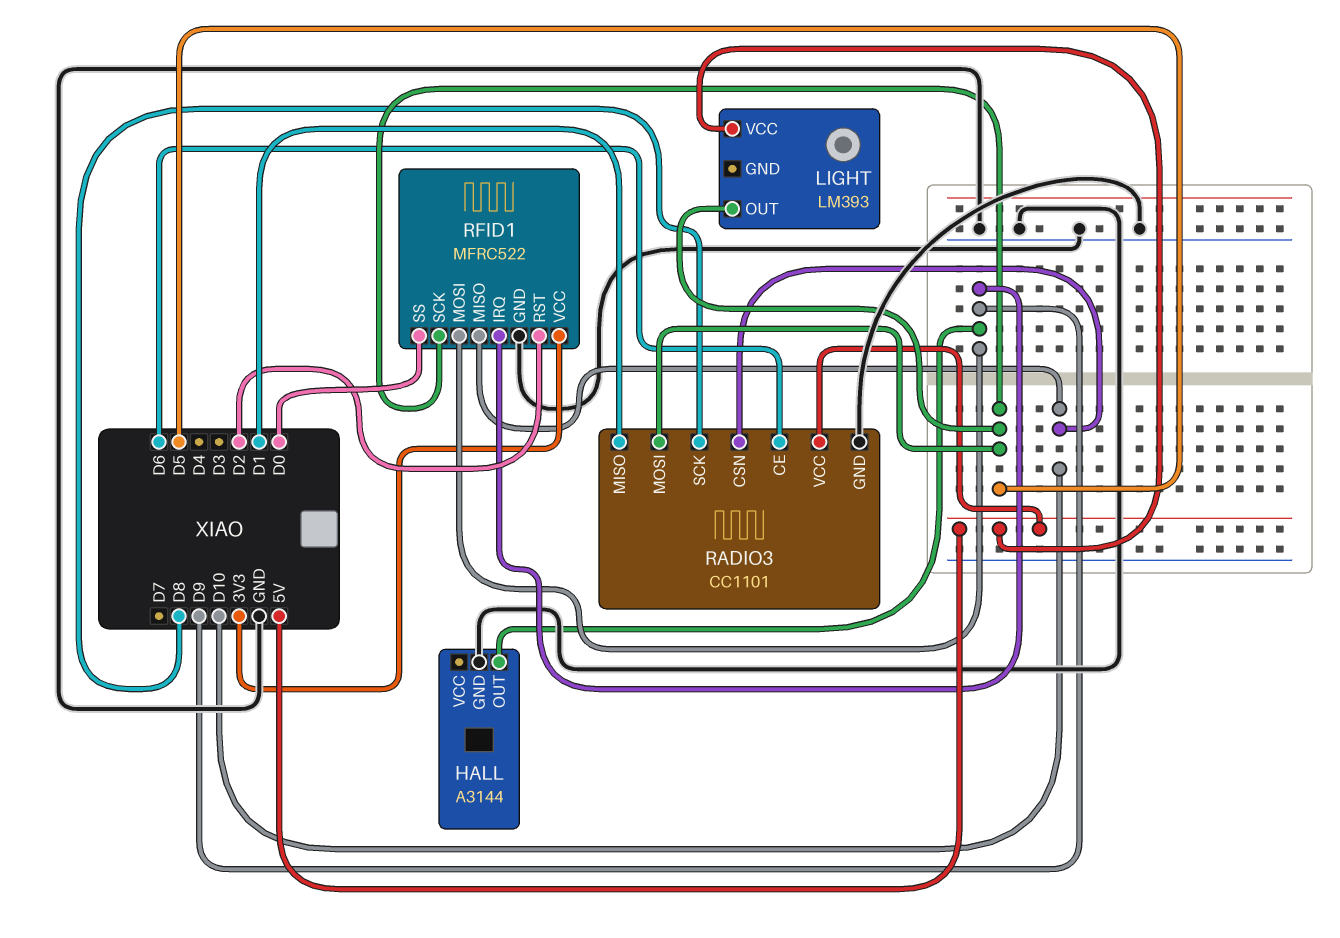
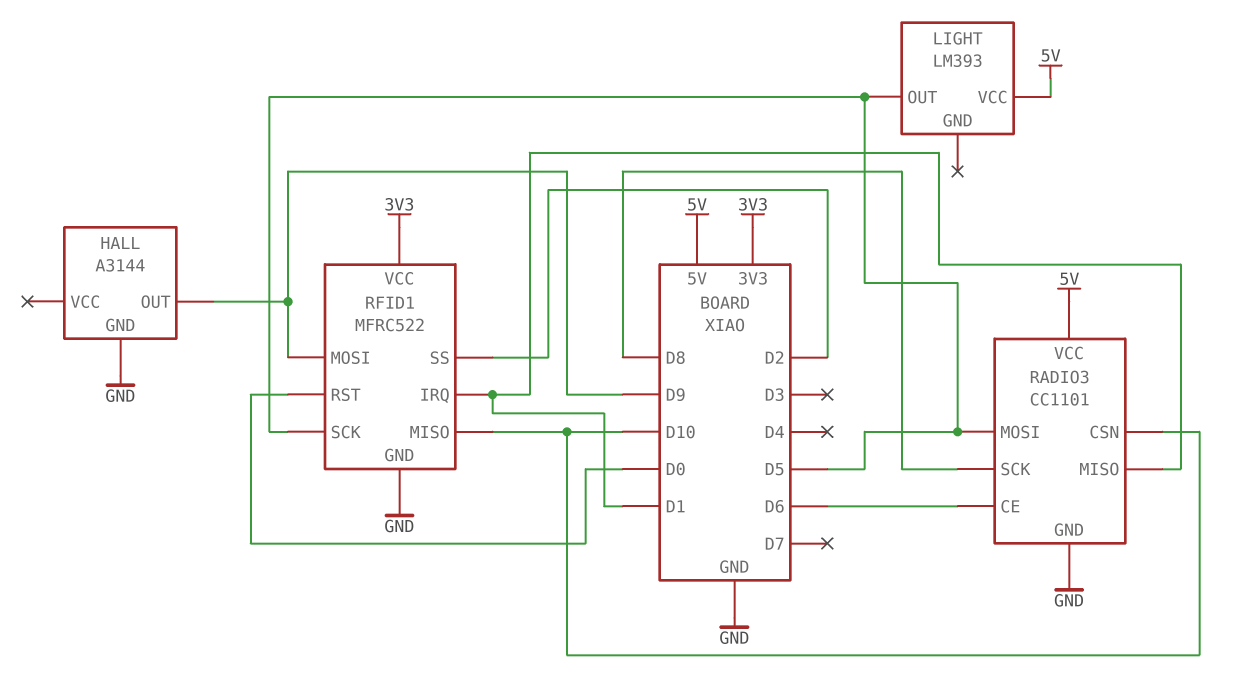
RFID1 pin IRQ: D9 -> D1
RFID1 pin RST: D2 -> D0
RFID1 pin SS: D0 -> D2

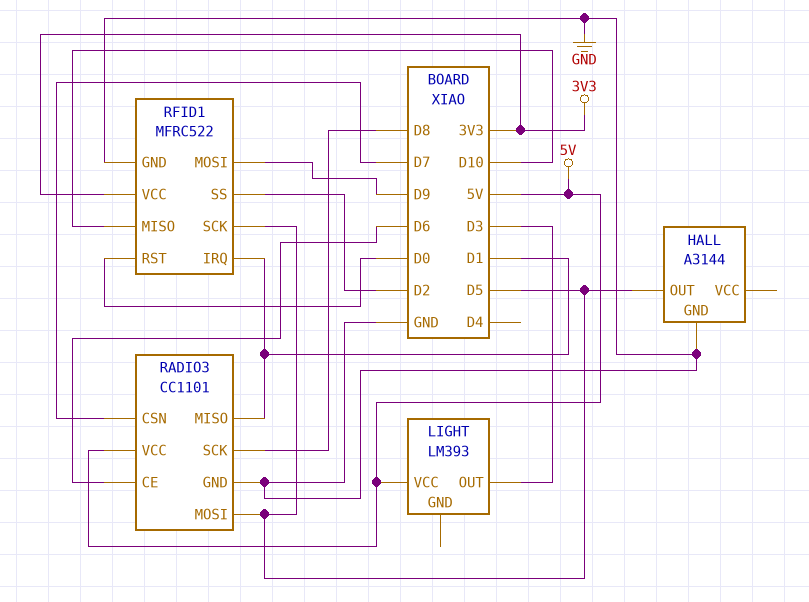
HALL pin OUT: D9 -> D5
LIGHT pin OUT: D5 -> D3
RADIO3 pin CSN: D10 -> D7

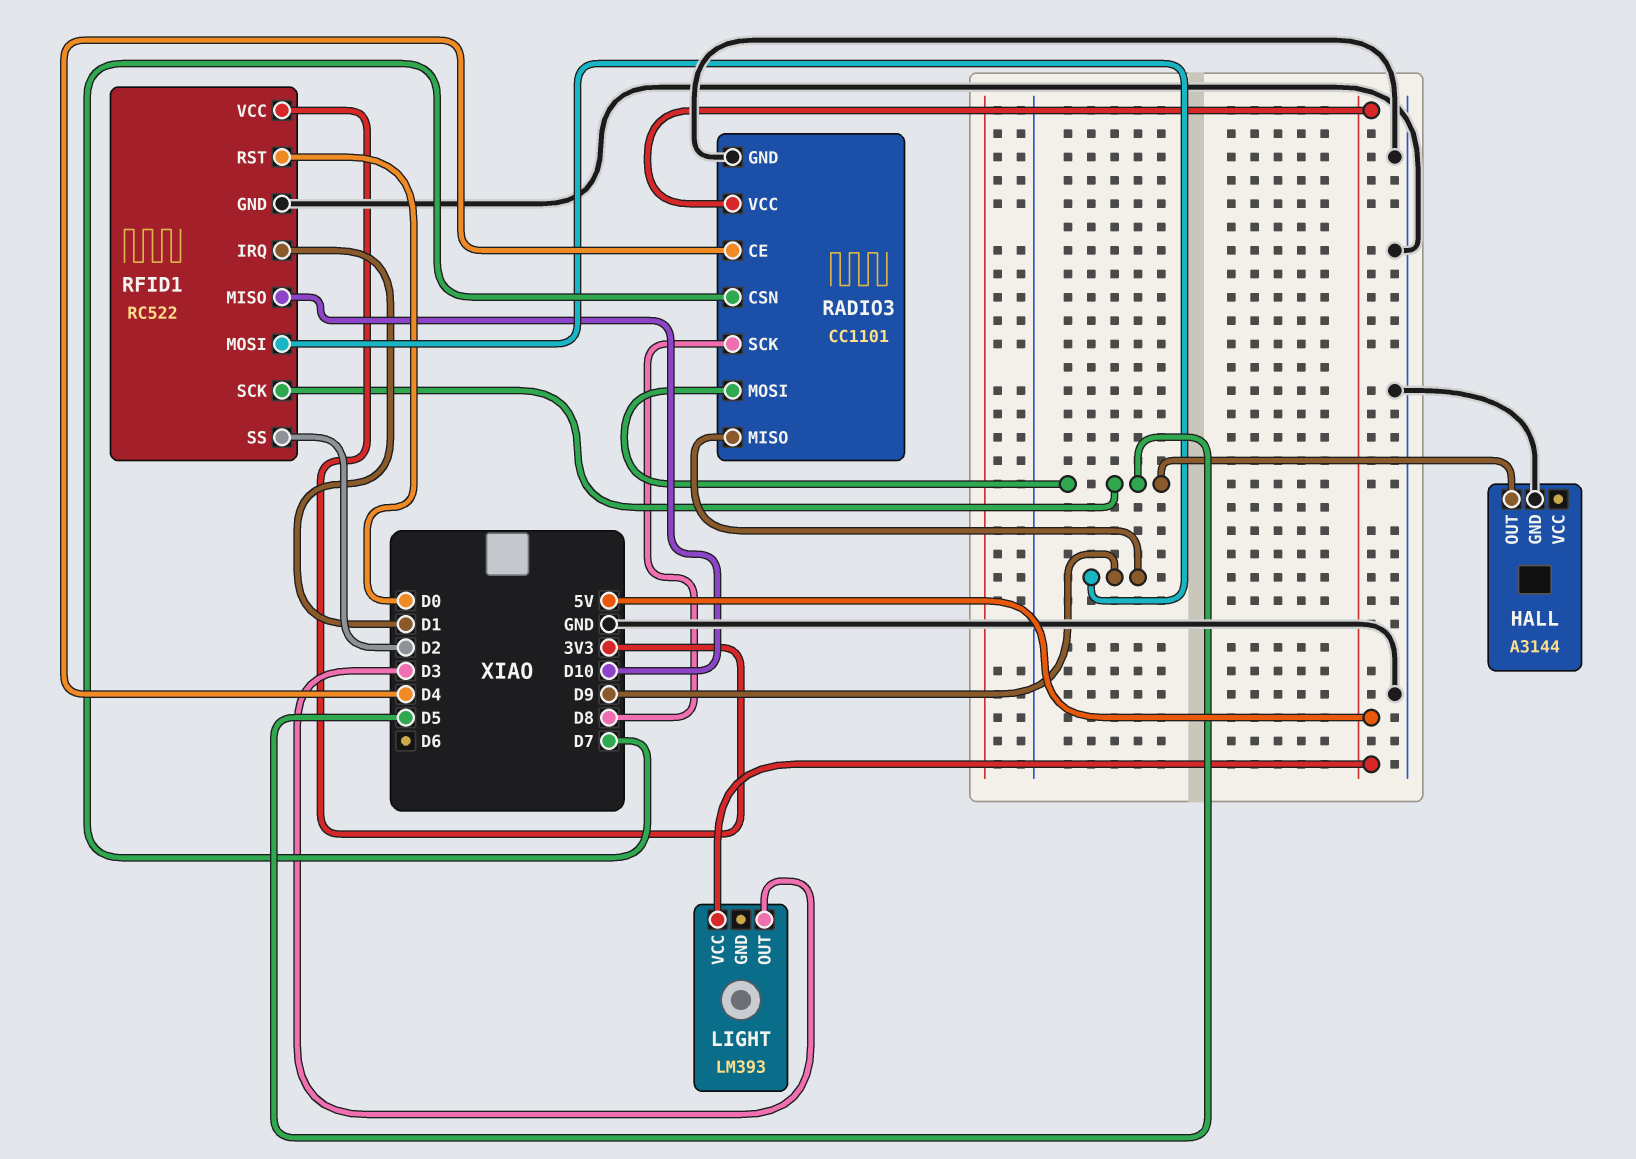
RADIO3 pin CE: D6 -> D4
RADIO3 pin MISO: D1 -> D9
RFID1: MFRC522 -> RC522

